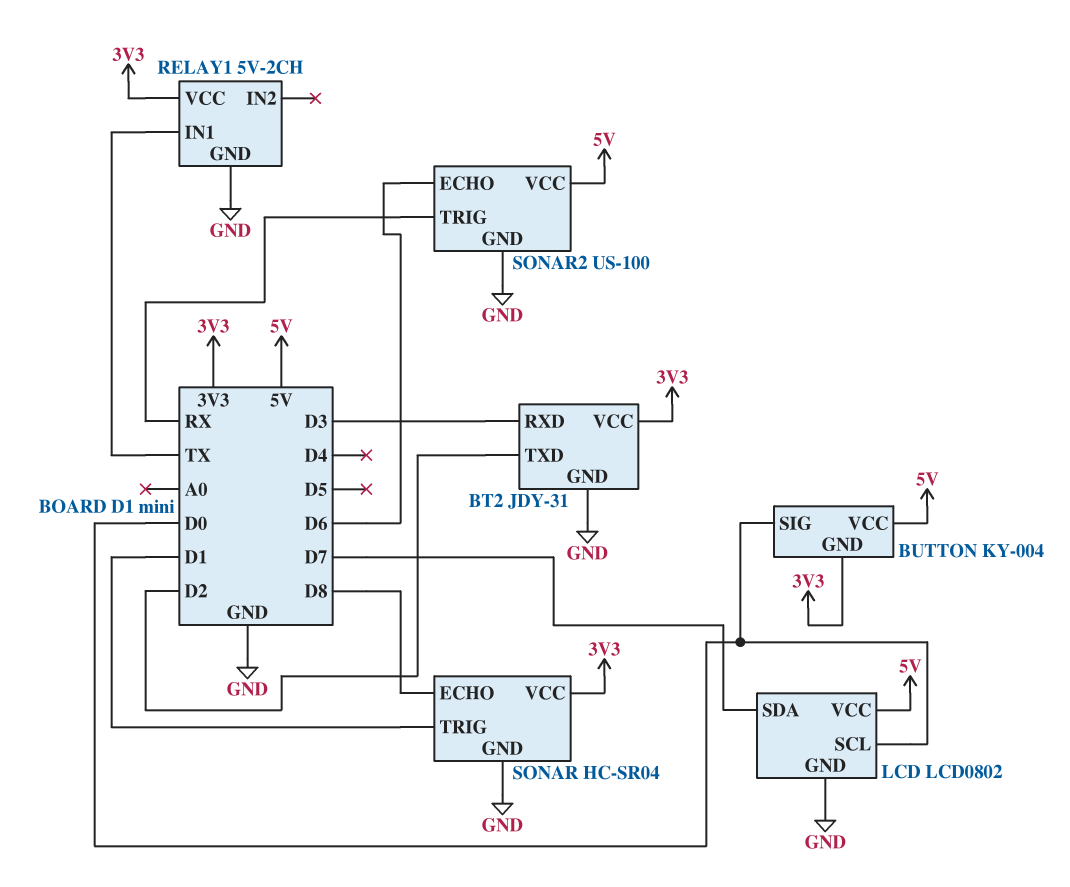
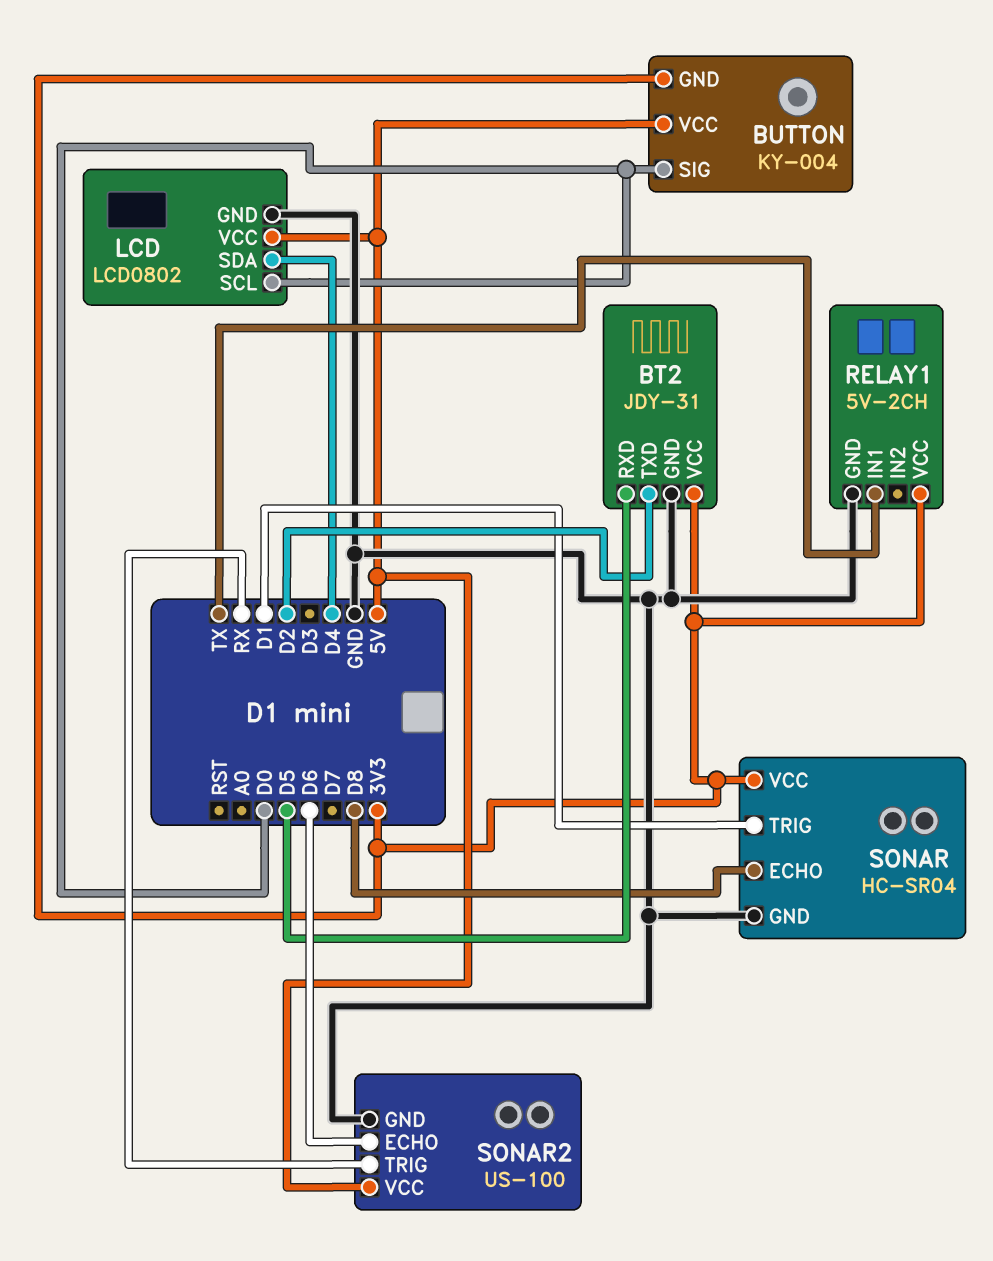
BT2 pin RXD: D3 -> D5
LCD pin SDA: D7 -> D4

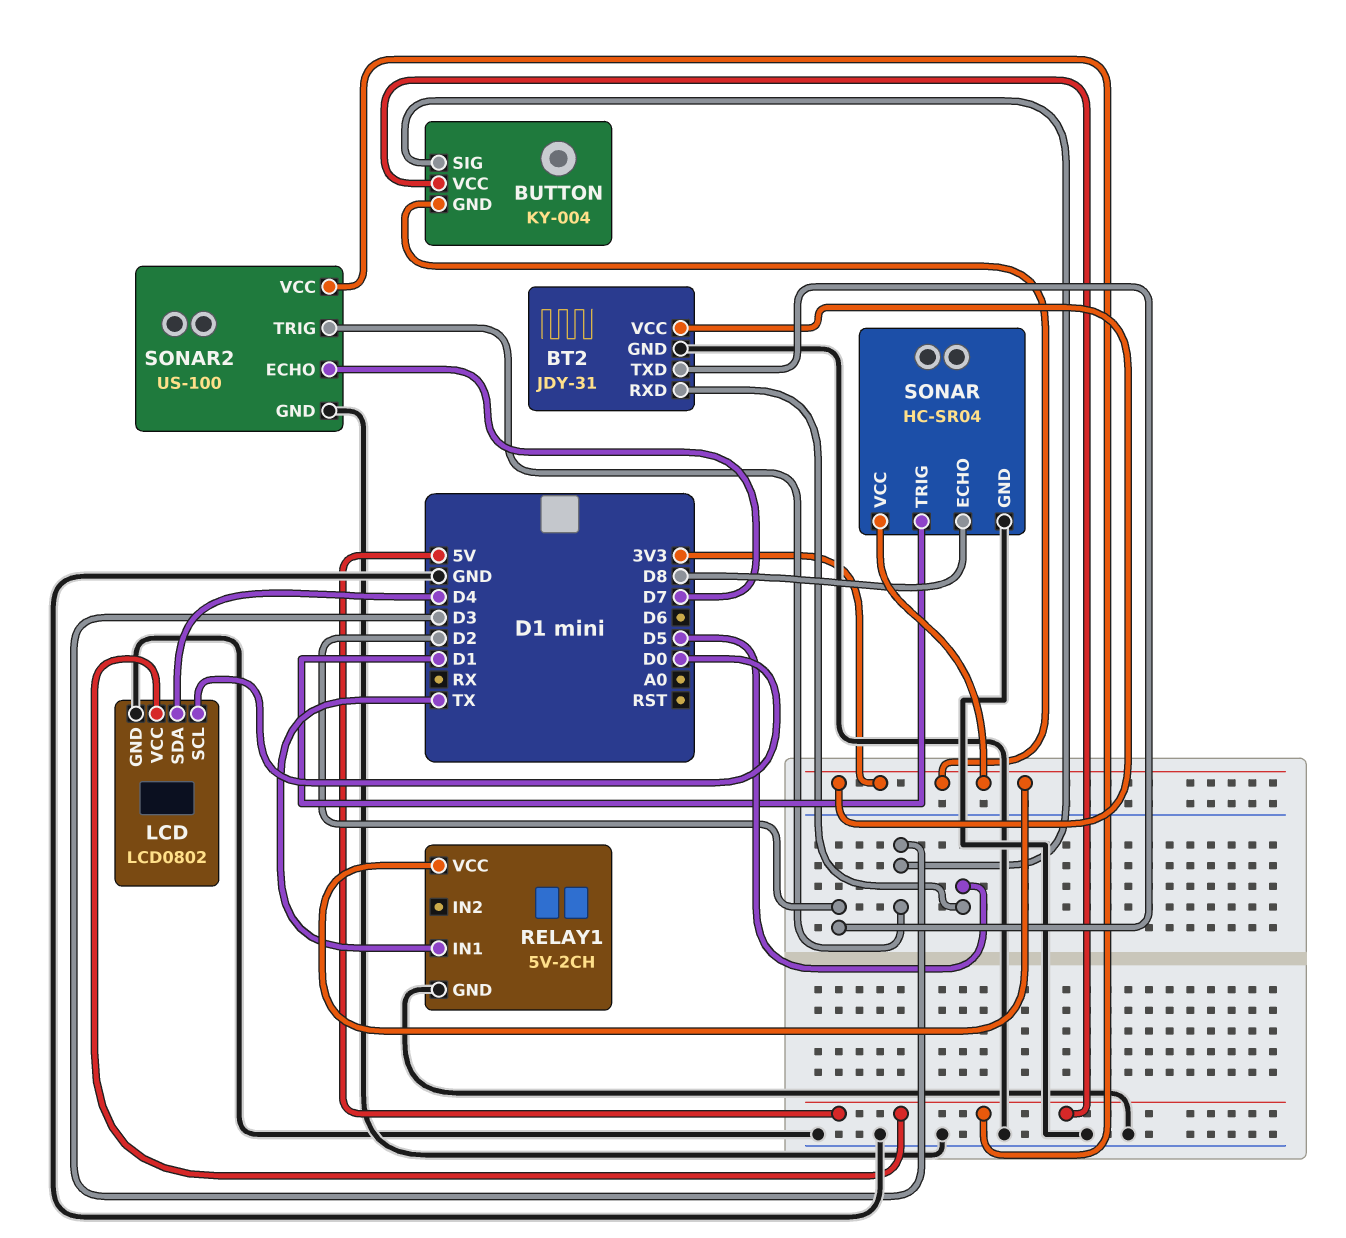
BUTTON pin SIG: D0 -> D3
SONAR2 pin ECHO: D6 -> D7
SONAR2 pin TRIG: RX -> D3

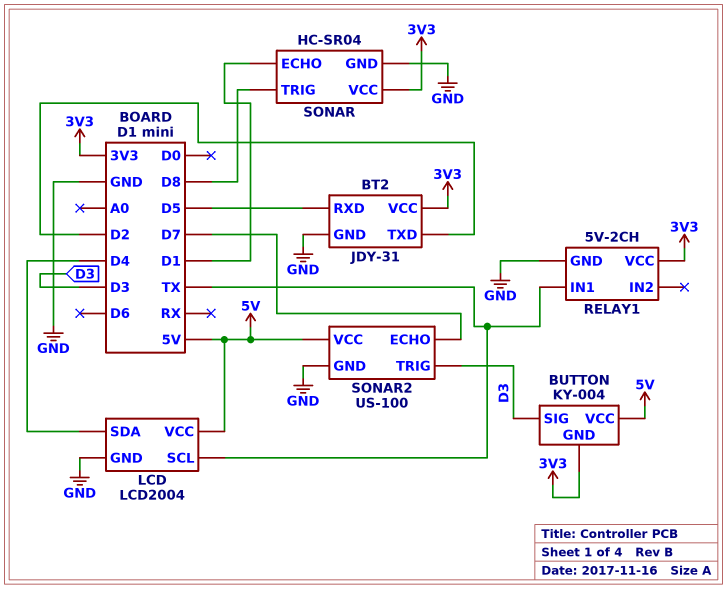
LCD: LCD0802 -> LCD2004
LCD pin SCL: D0 -> TX
SONAR pin ECHO: D8 -> D1
SONAR pin TRIG: D1 -> D8

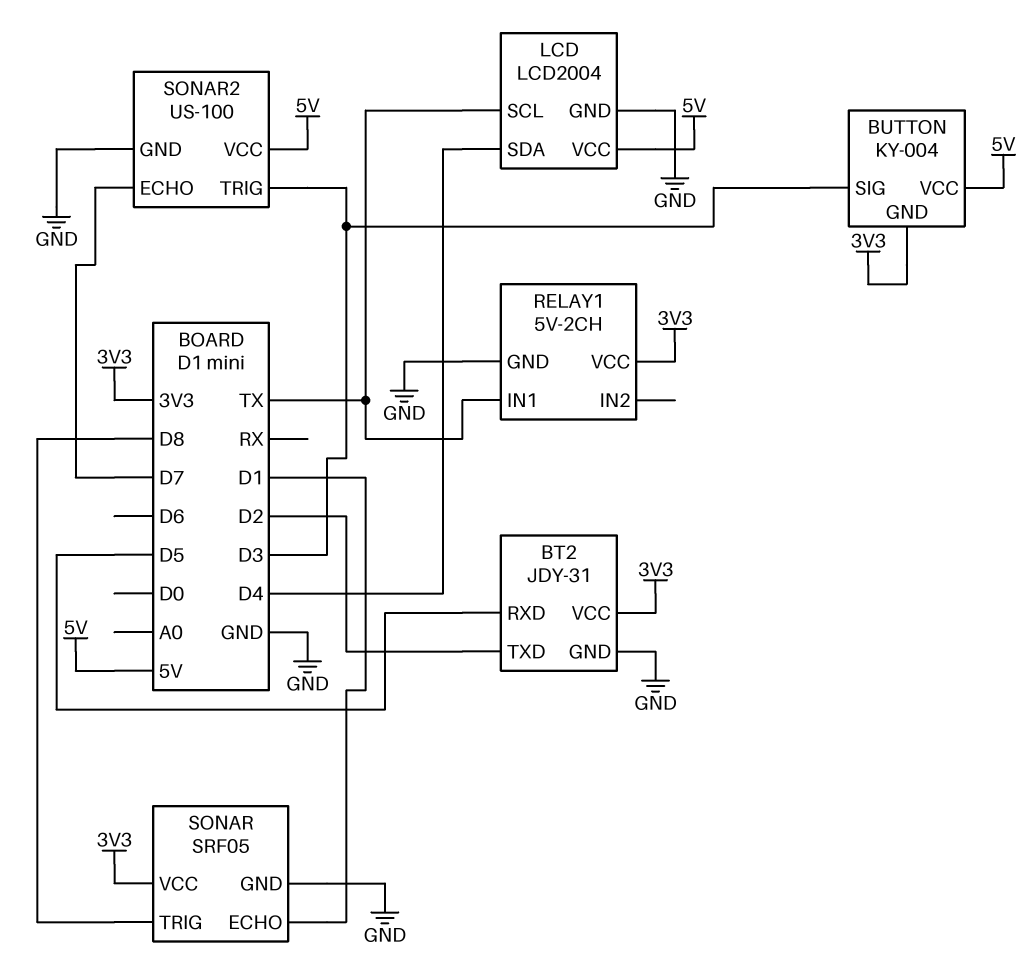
SONAR: HC-SR04 -> SRF05

